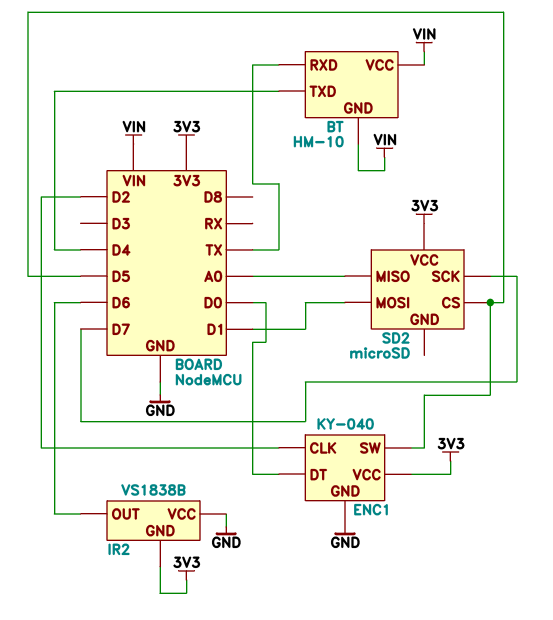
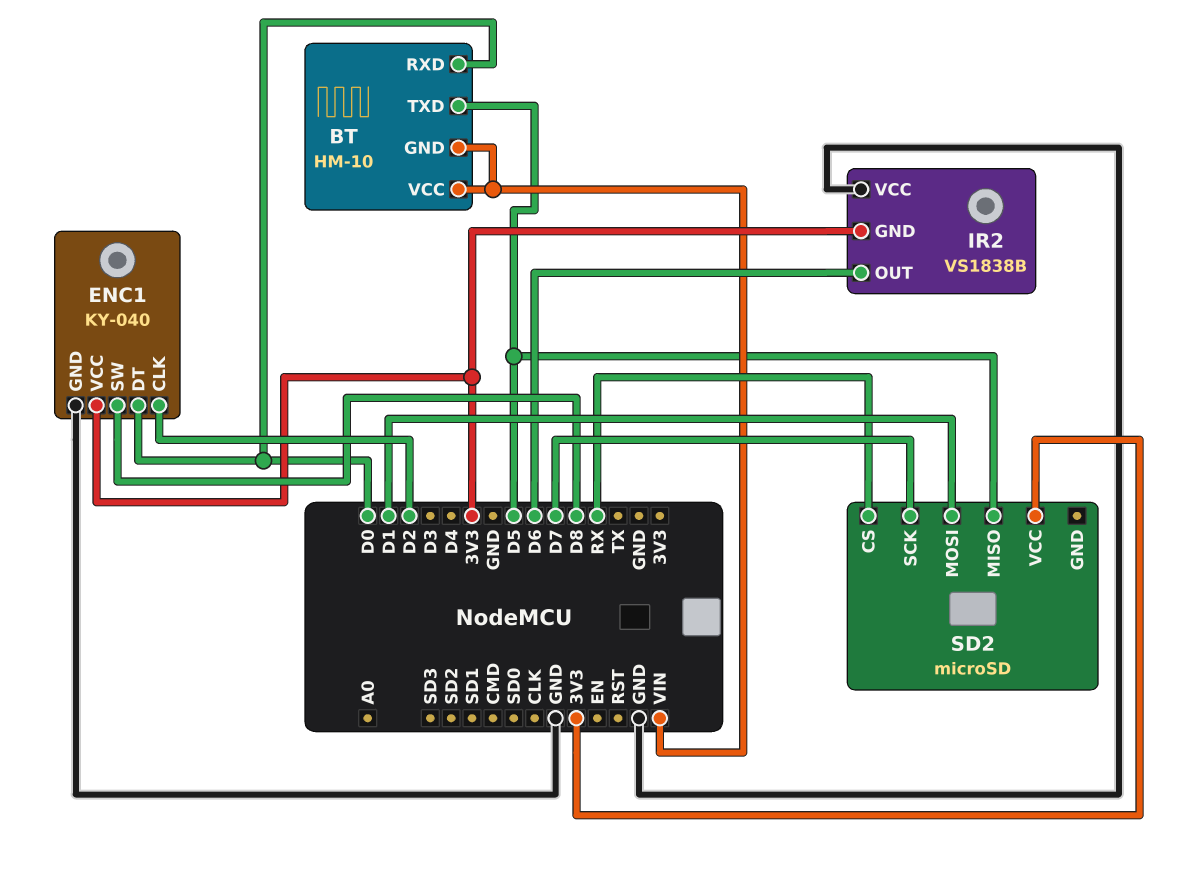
BT pin RXD: TX -> D0
BT pin TXD: D4 -> D5
ENC1 pin SW: D5 -> D8
SD2 pin CS: D5 -> RX
SD2 pin MISO: A0 -> D5

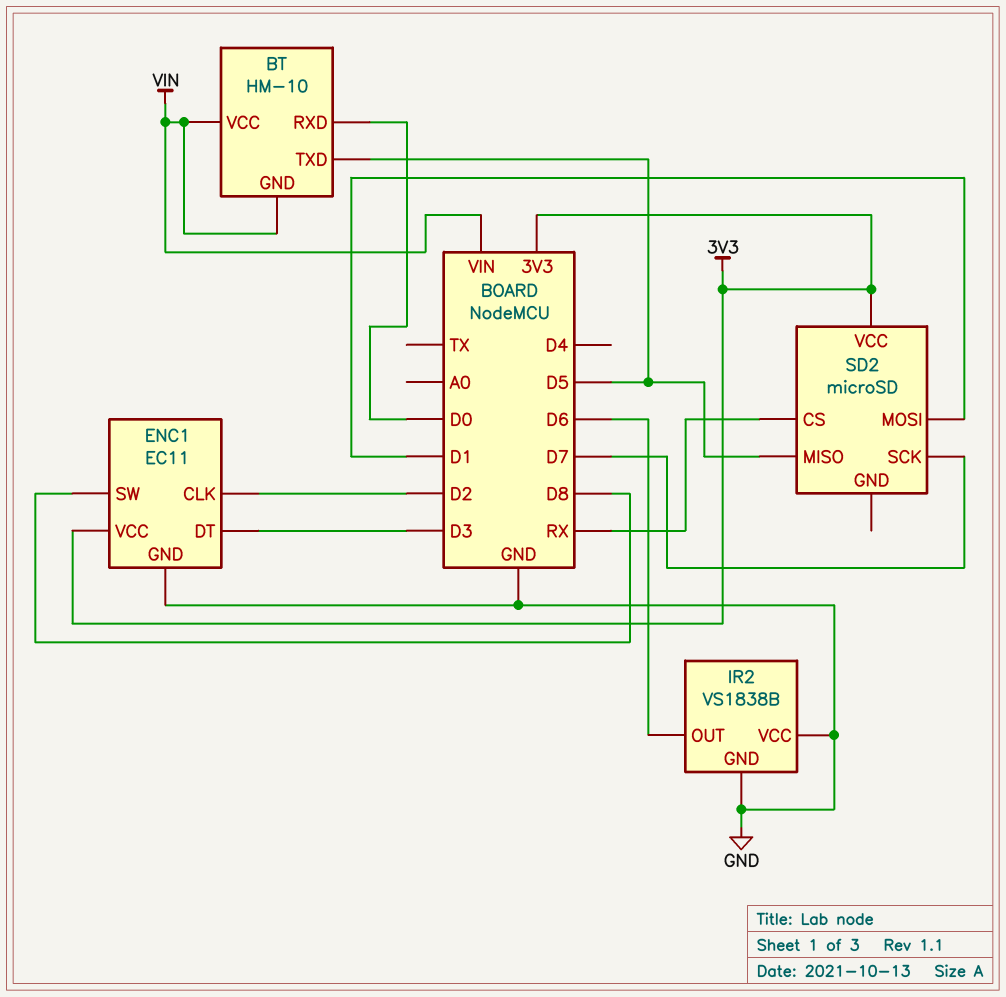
ENC1: KY-040 -> EC11
ENC1 pin DT: D0 -> D3
IR2 pin GND: 3V3 -> GND

